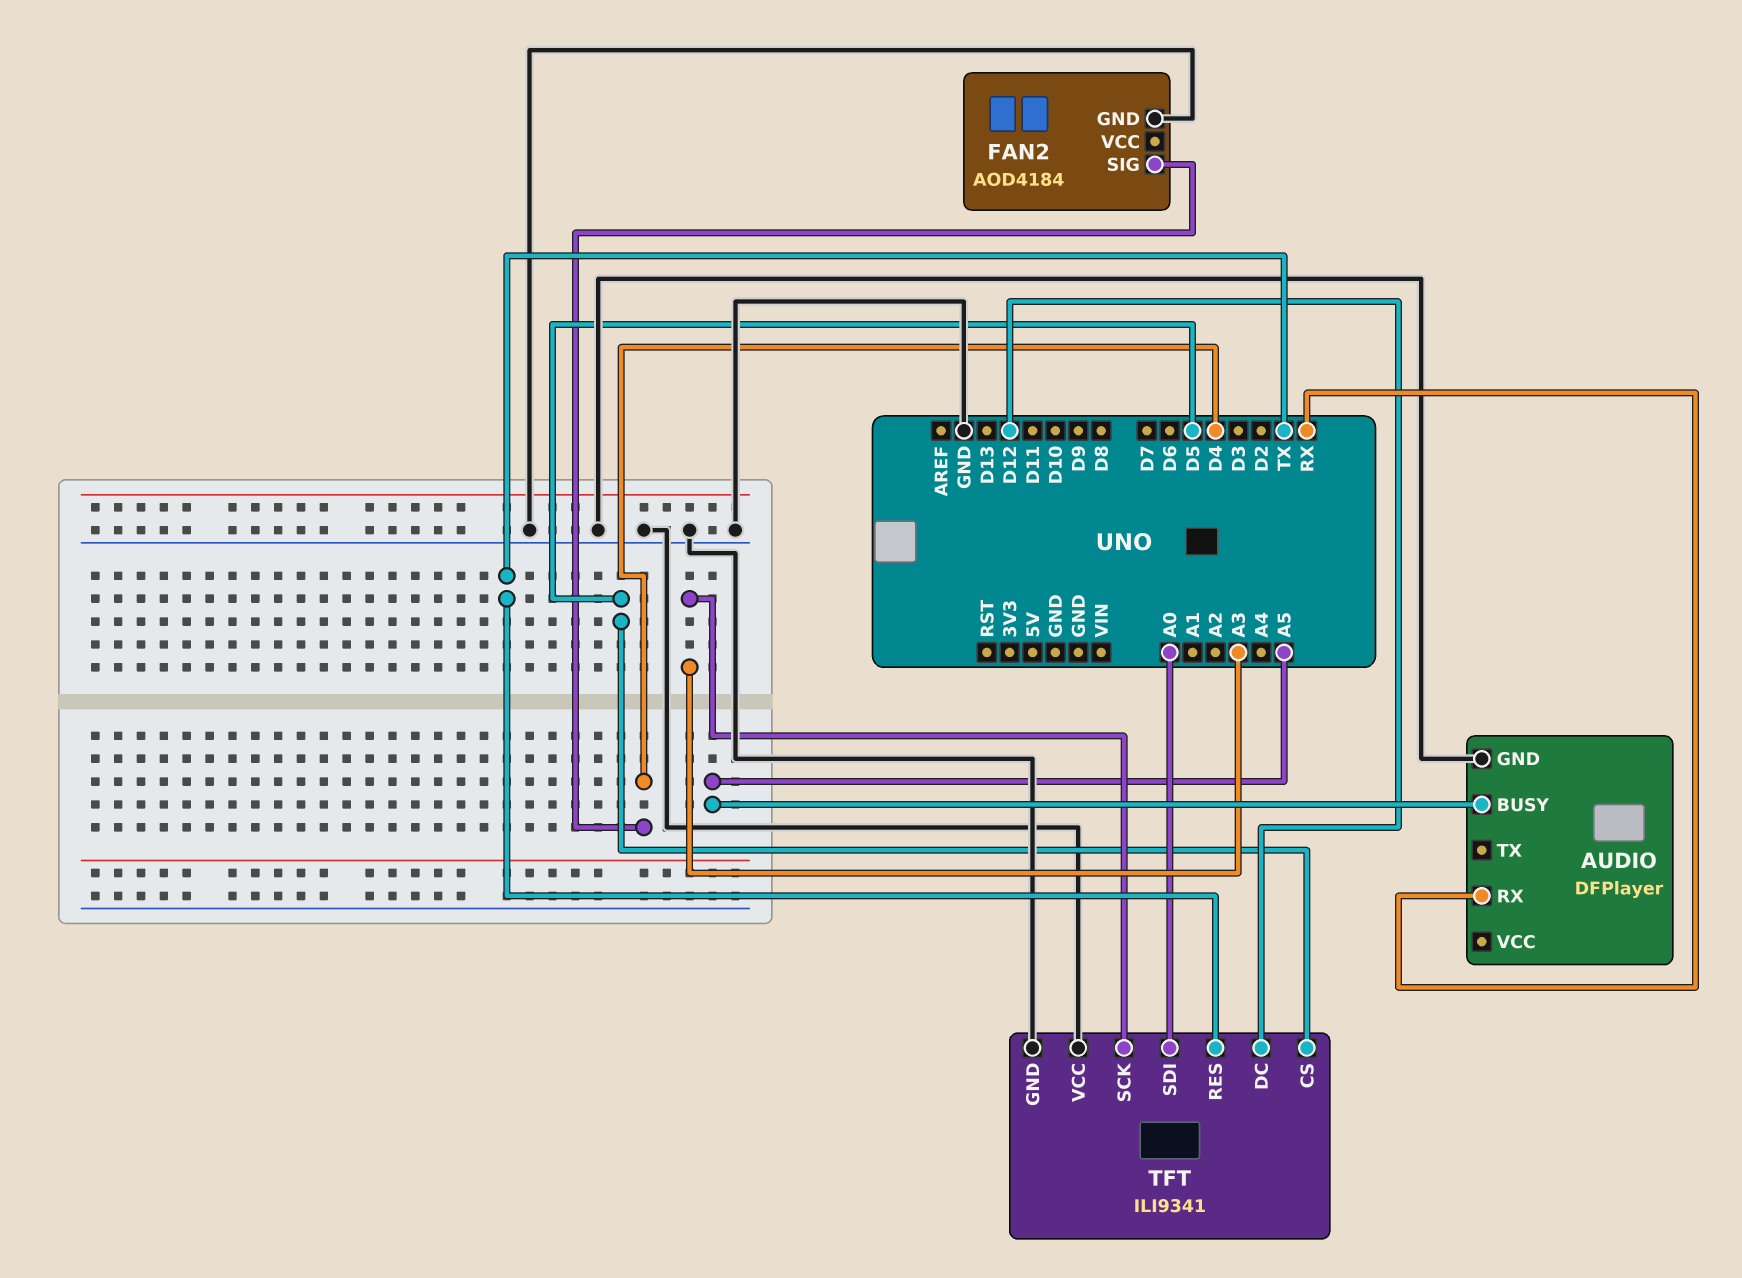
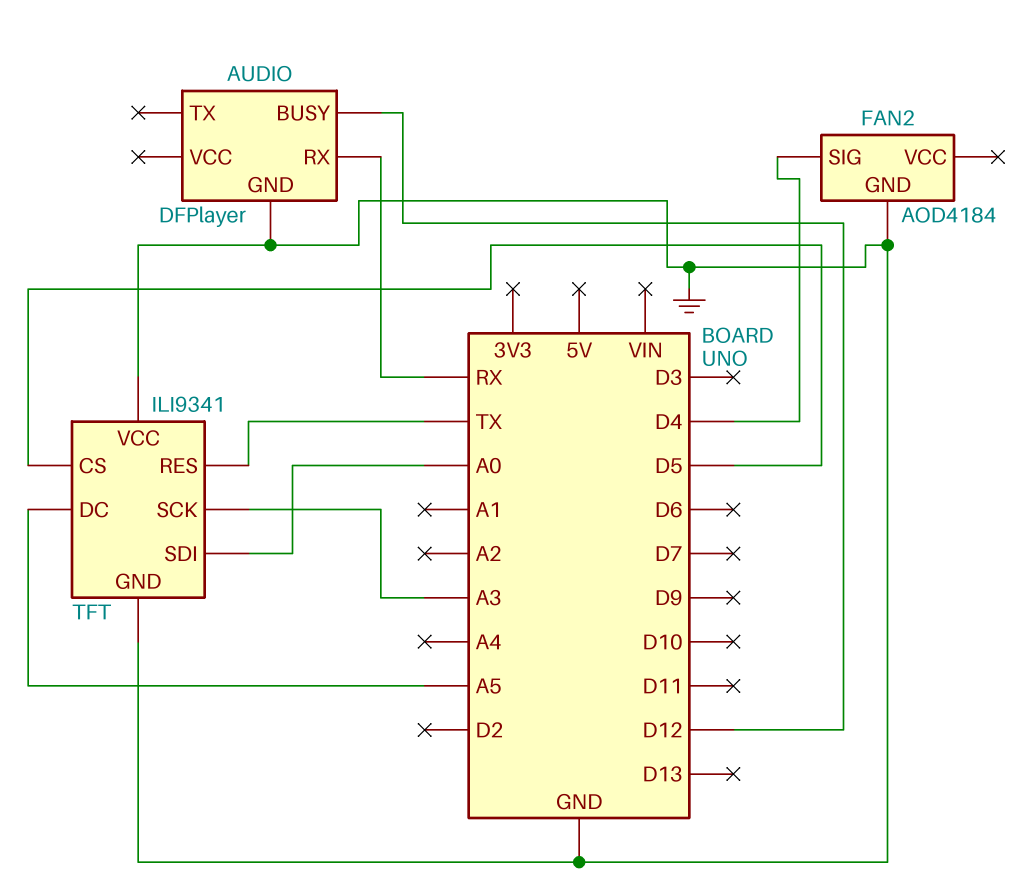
AUDIO pin BUSY: A5 -> D12
TFT pin DC: D12 -> A5

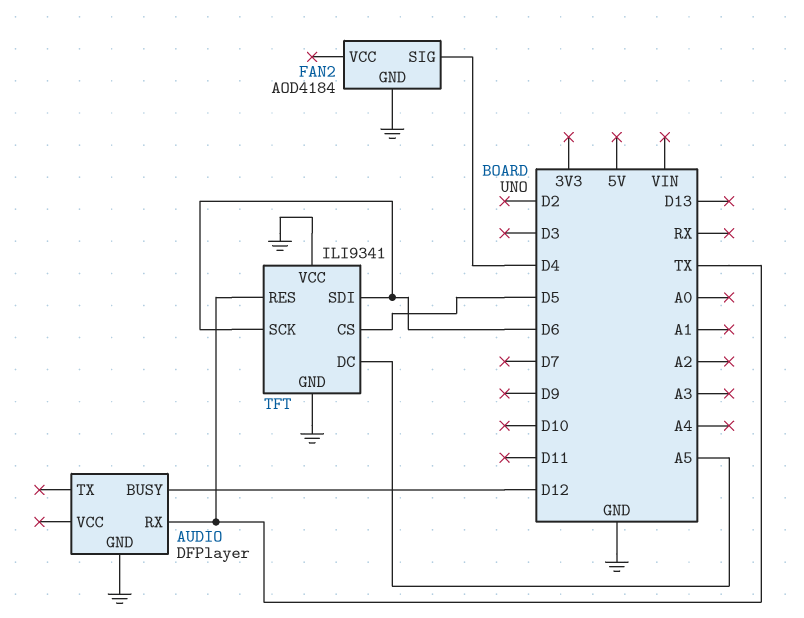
AUDIO pin RX: RX -> TX
TFT pin SCK: A3 -> D6
TFT pin SDI: A0 -> D6

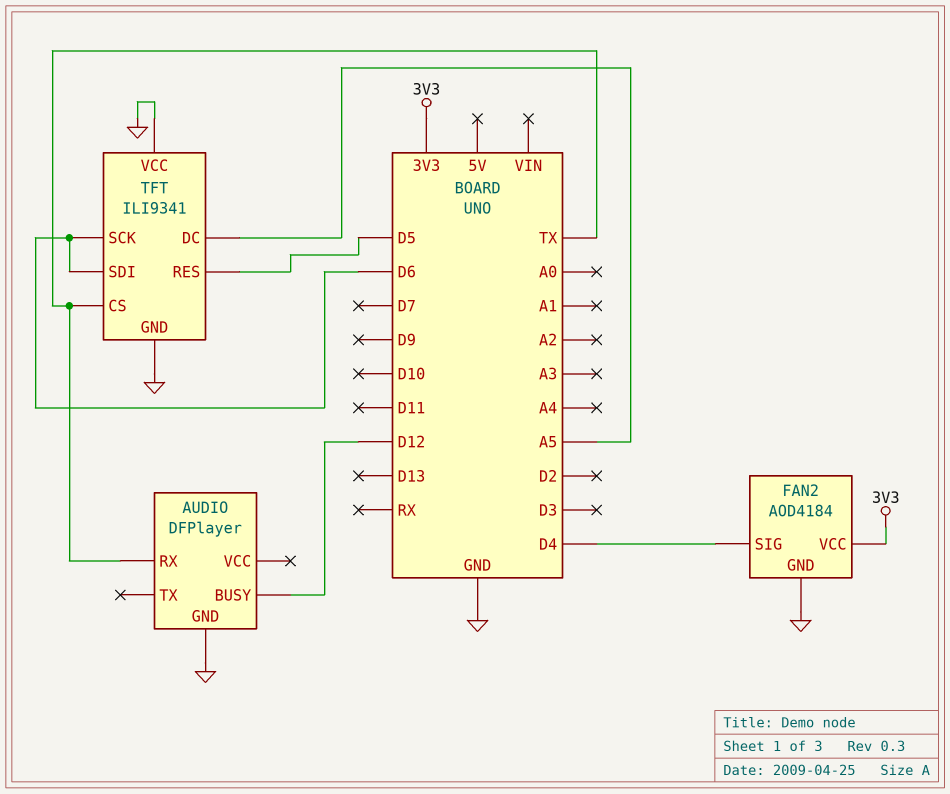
FAN2 pin VCC: none -> 3V3
TFT pin CS: D5 -> TX
TFT pin RES: TX -> D5

